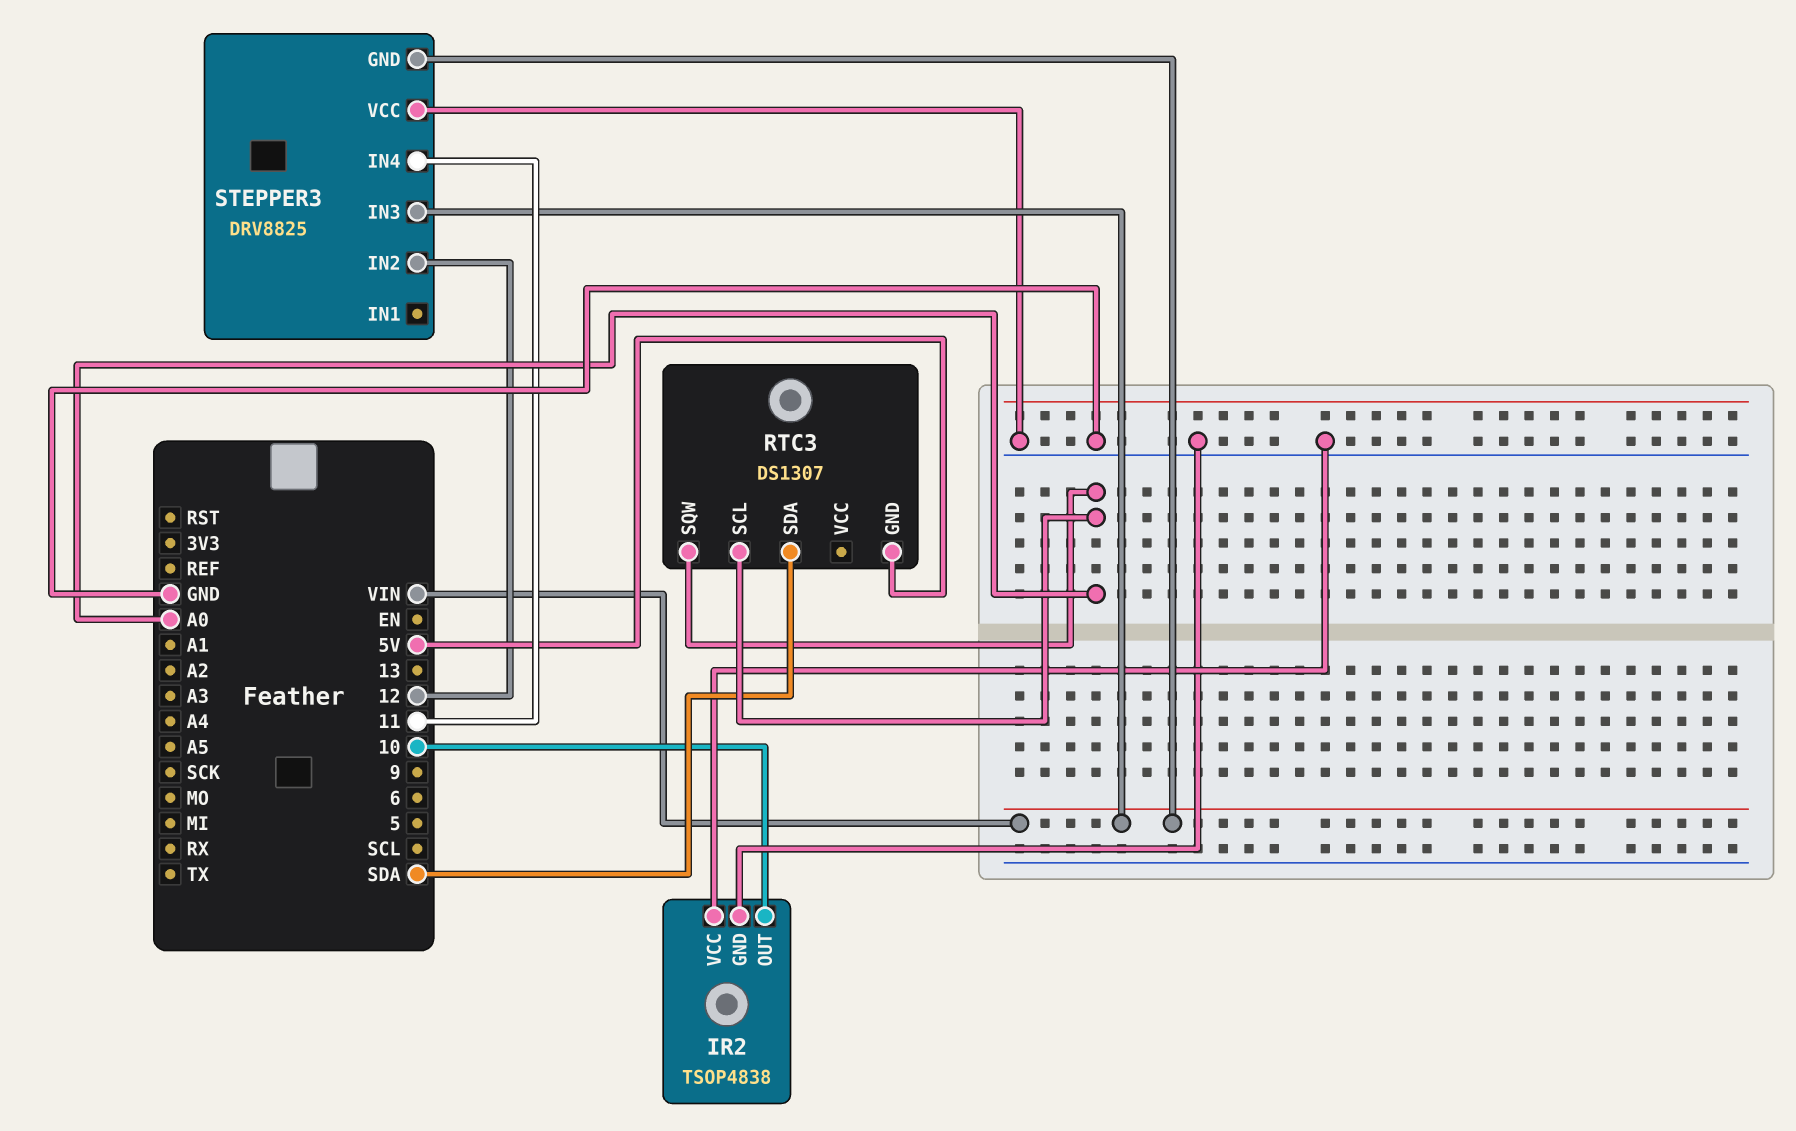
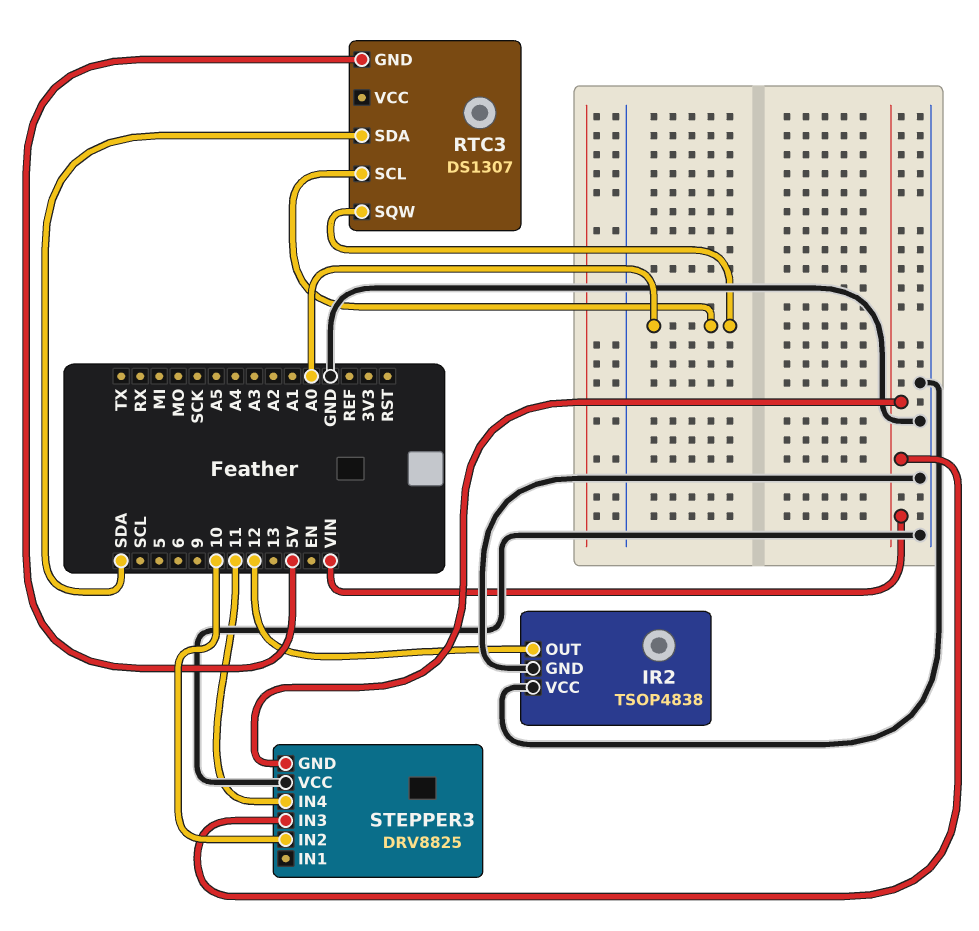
IR2 pin OUT: 10 -> 12
STEPPER3 pin IN2: 12 -> 10

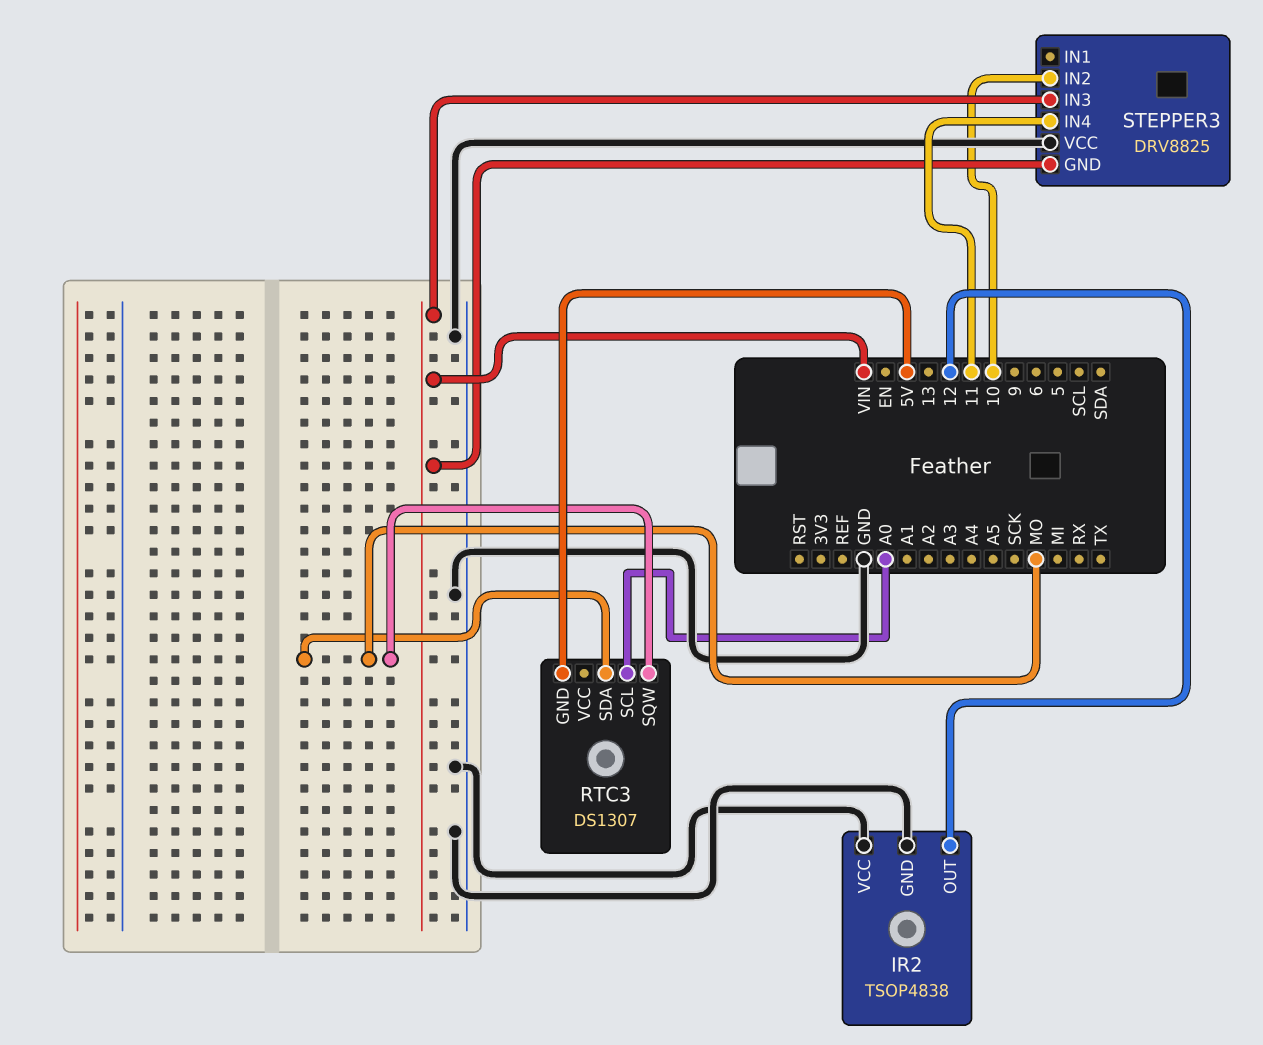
RTC3 pin SDA: SDA -> MO
RTC3 pin SQW: A0 -> MO

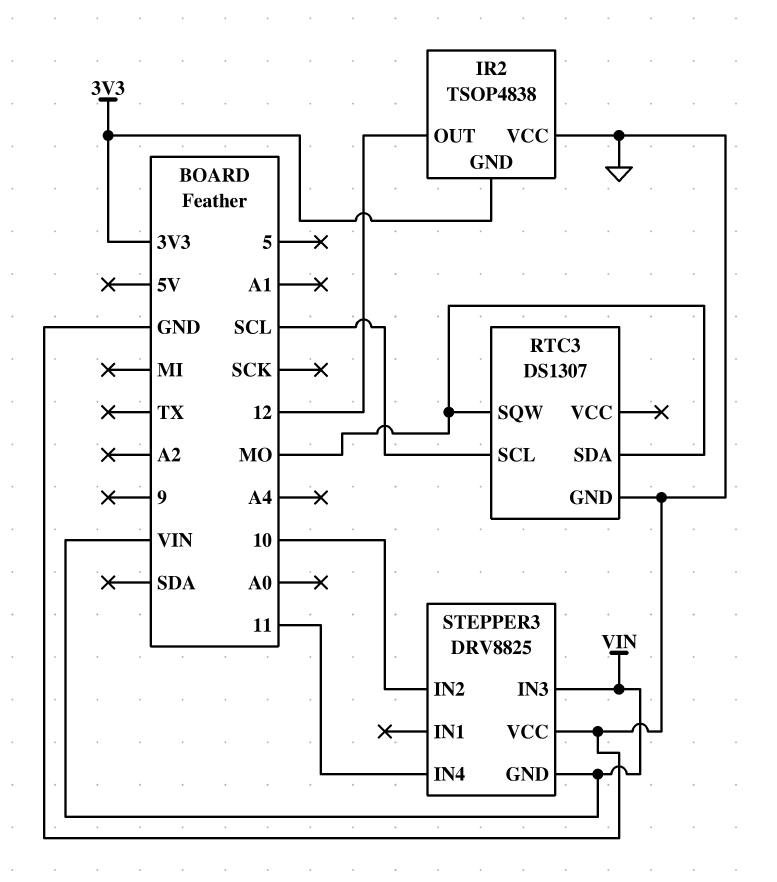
IR2 pin GND: GND -> 3V3
RTC3 pin GND: 5V -> GND
RTC3 pin SCL: A0 -> SCL

